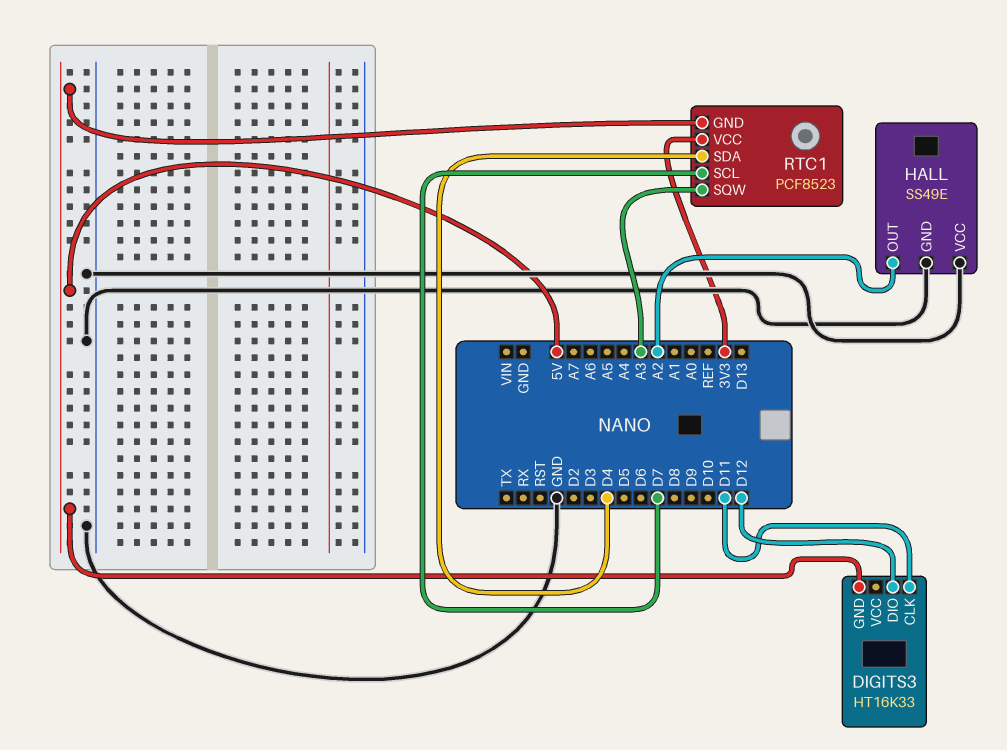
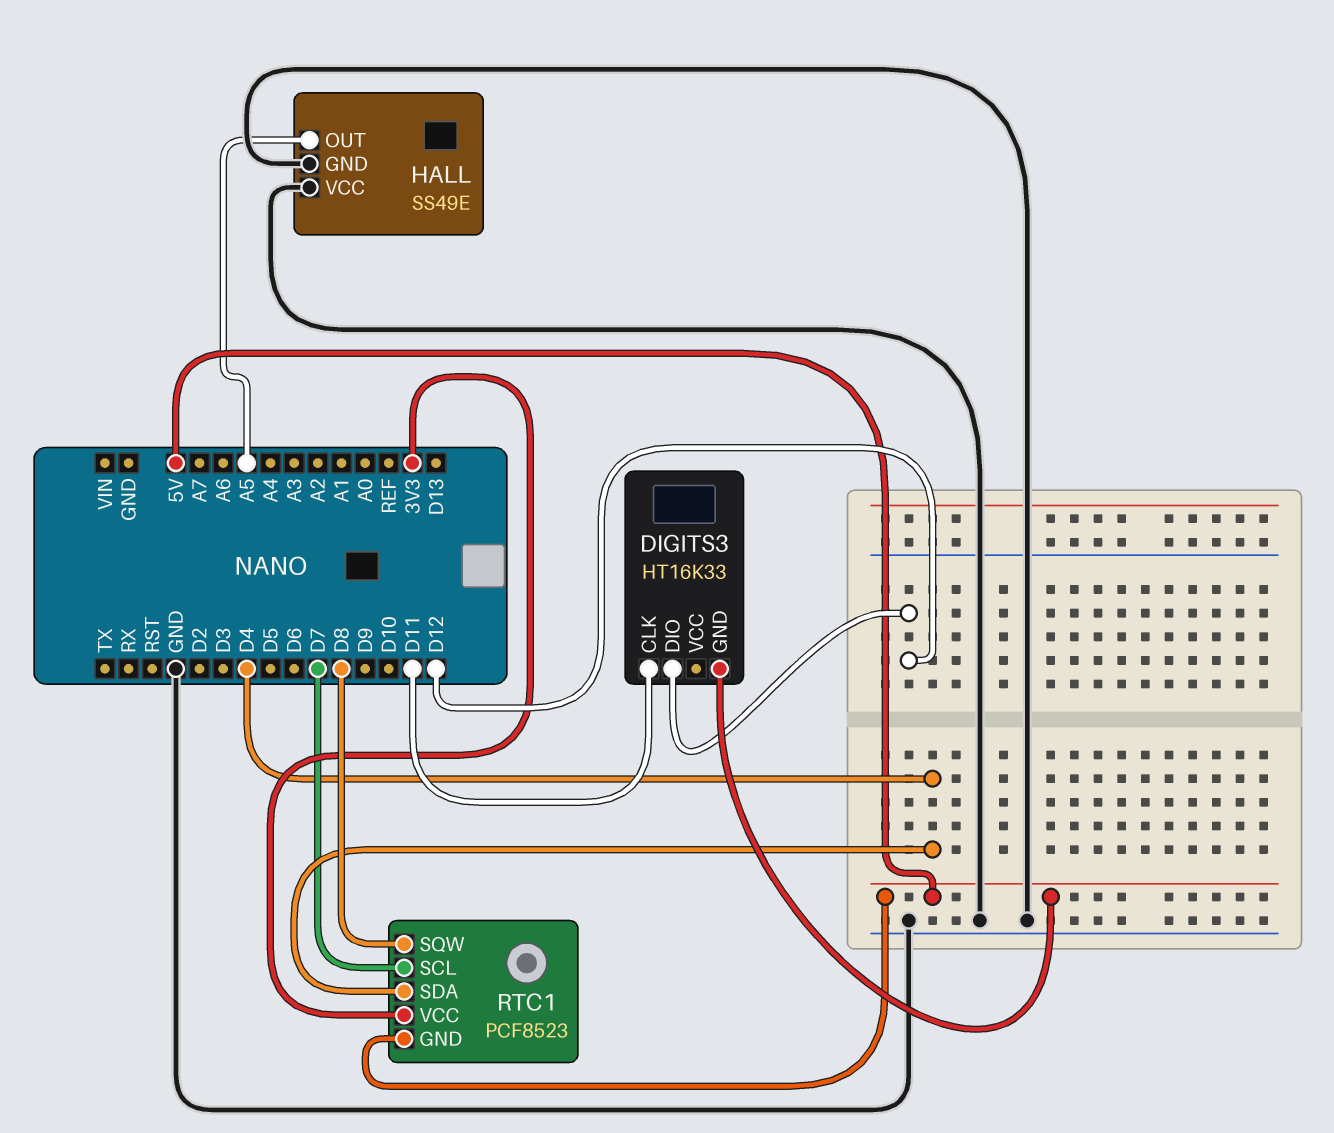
HALL pin OUT: A2 -> A5
RTC1 pin SQW: A3 -> D8

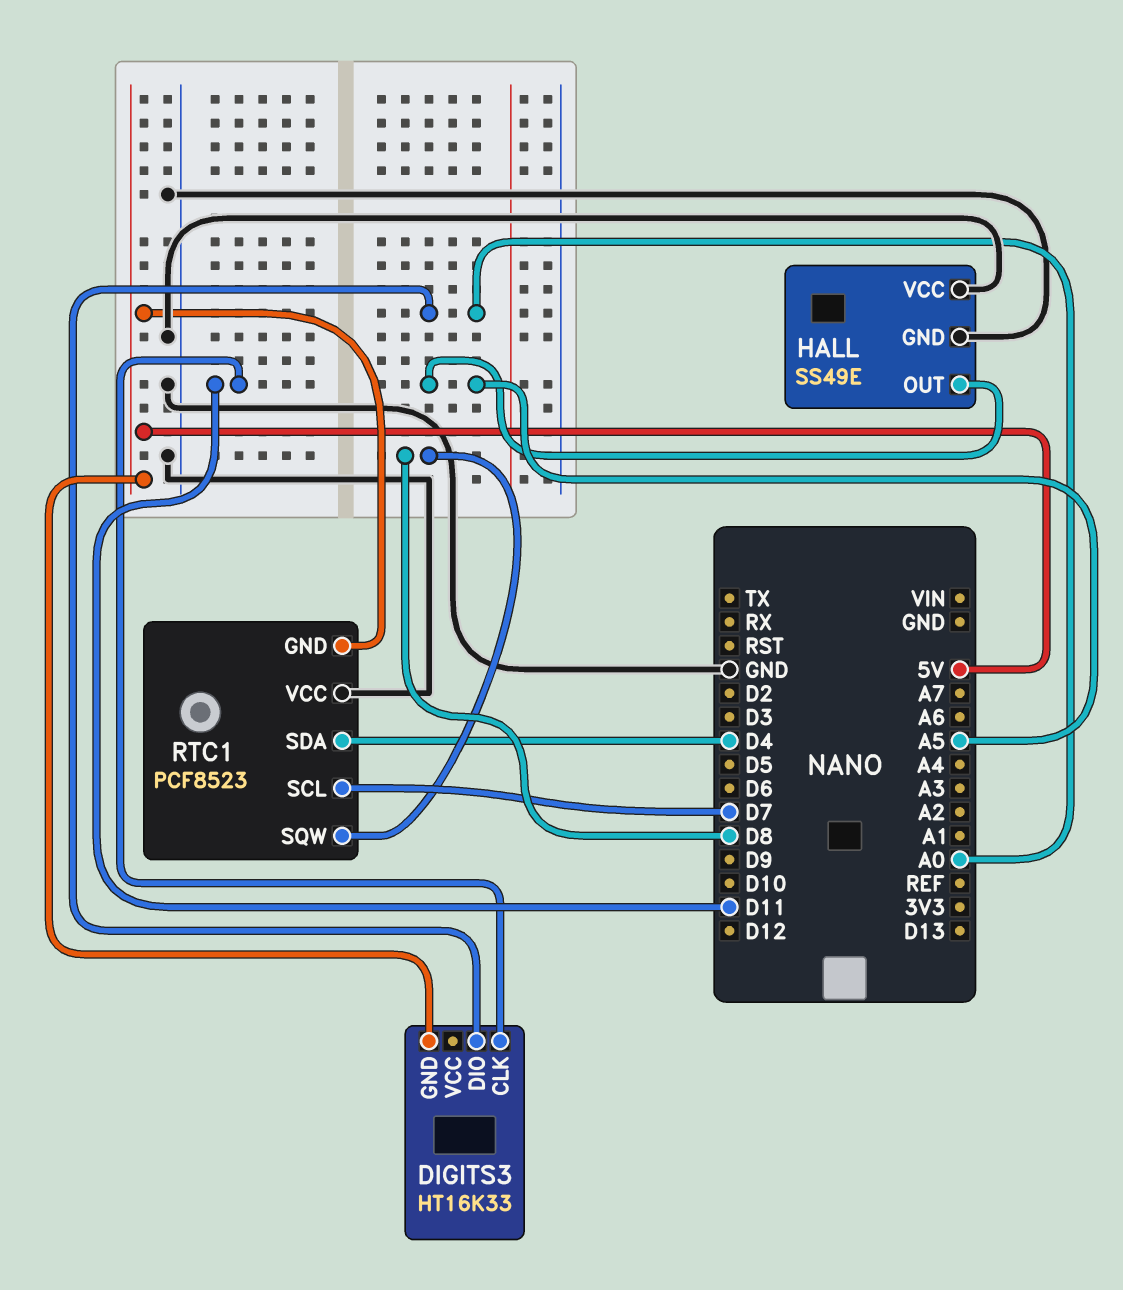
DIGITS3 pin DIO: D12 -> A0
RTC1 pin VCC: 3V3 -> GND

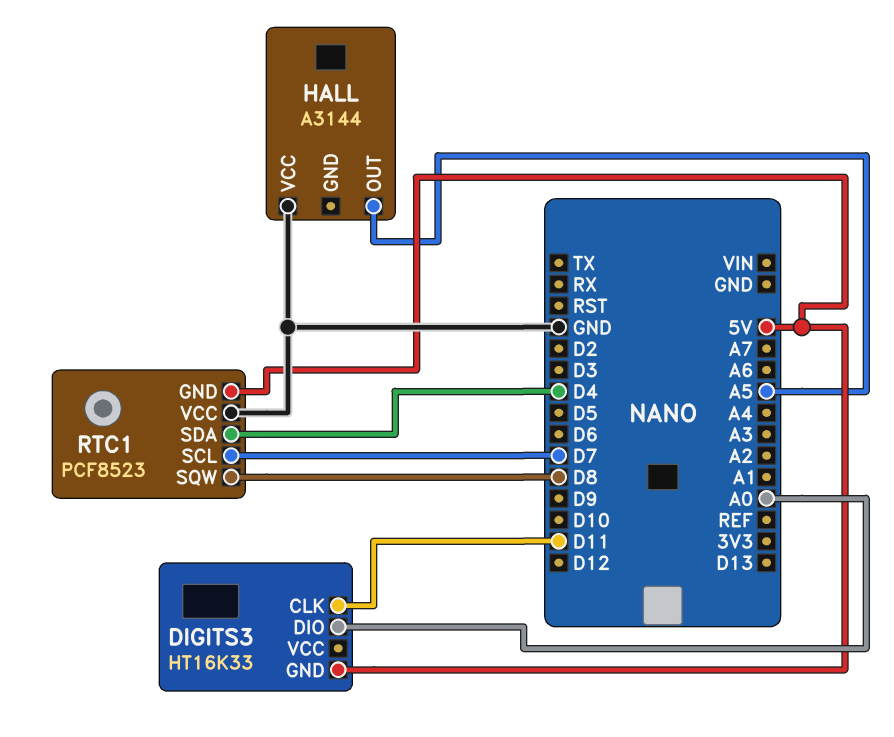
HALL: SS49E -> A3144
HALL pin GND: GND -> none

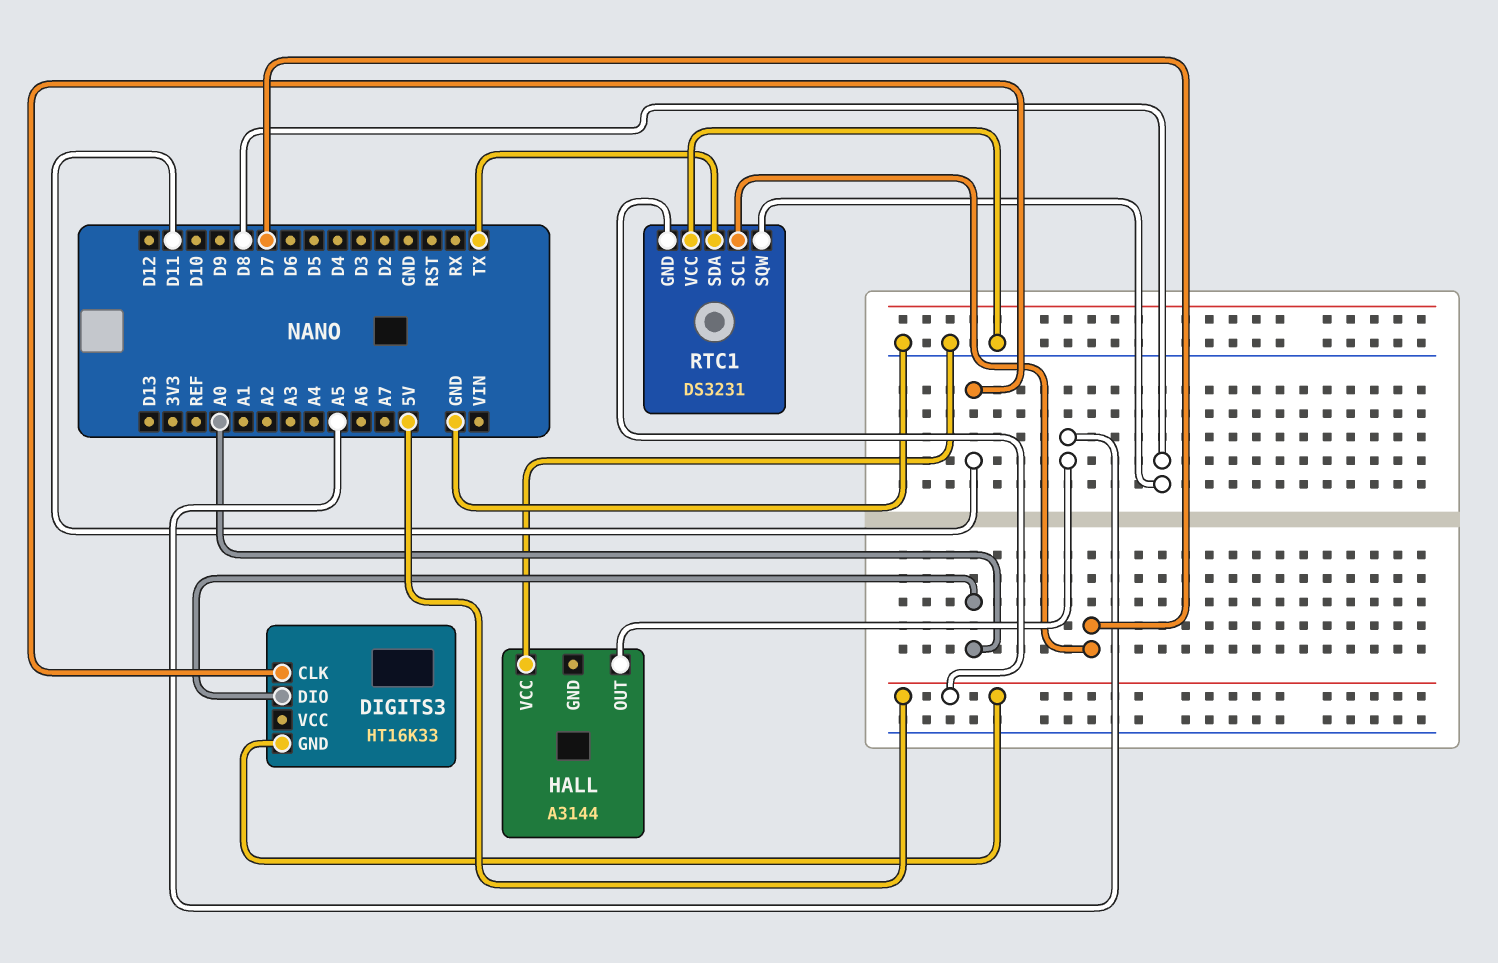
RTC1: PCF8523 -> DS3231
RTC1 pin SDA: D4 -> TX

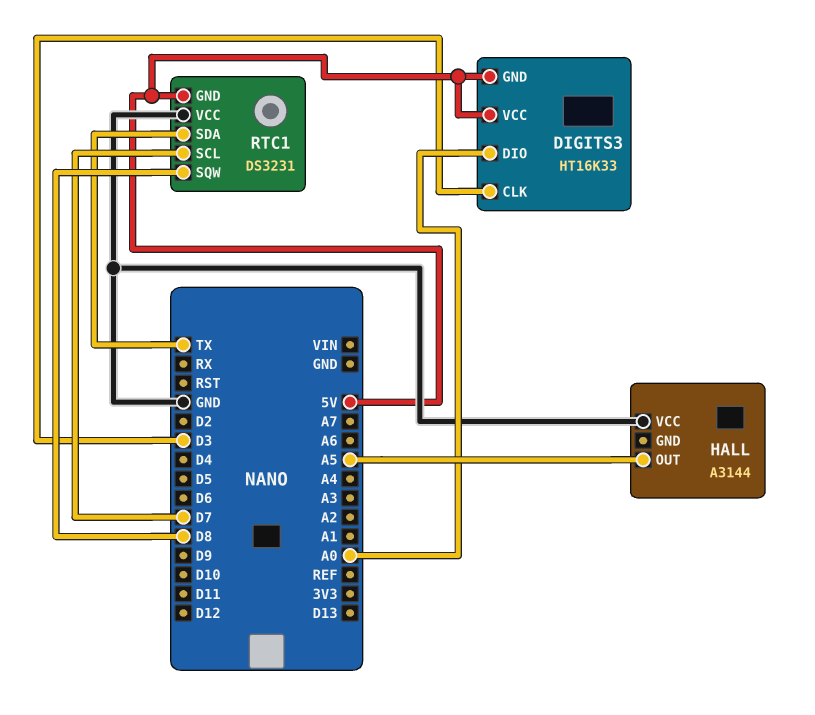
DIGITS3 pin CLK: D11 -> D3
DIGITS3 pin VCC: none -> 5V

